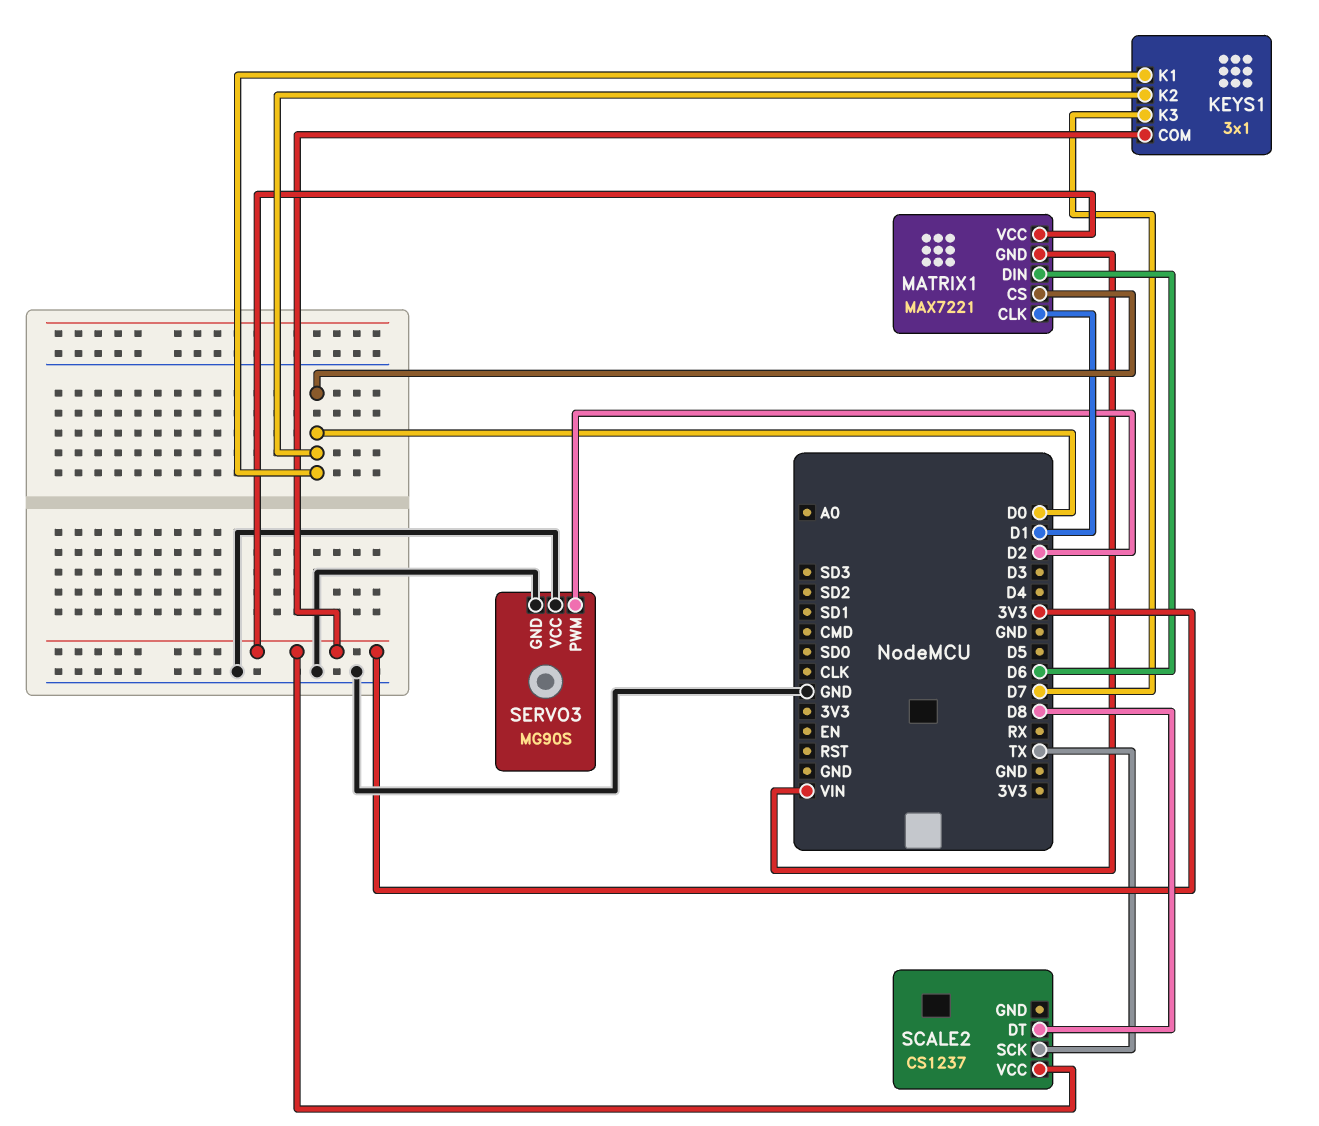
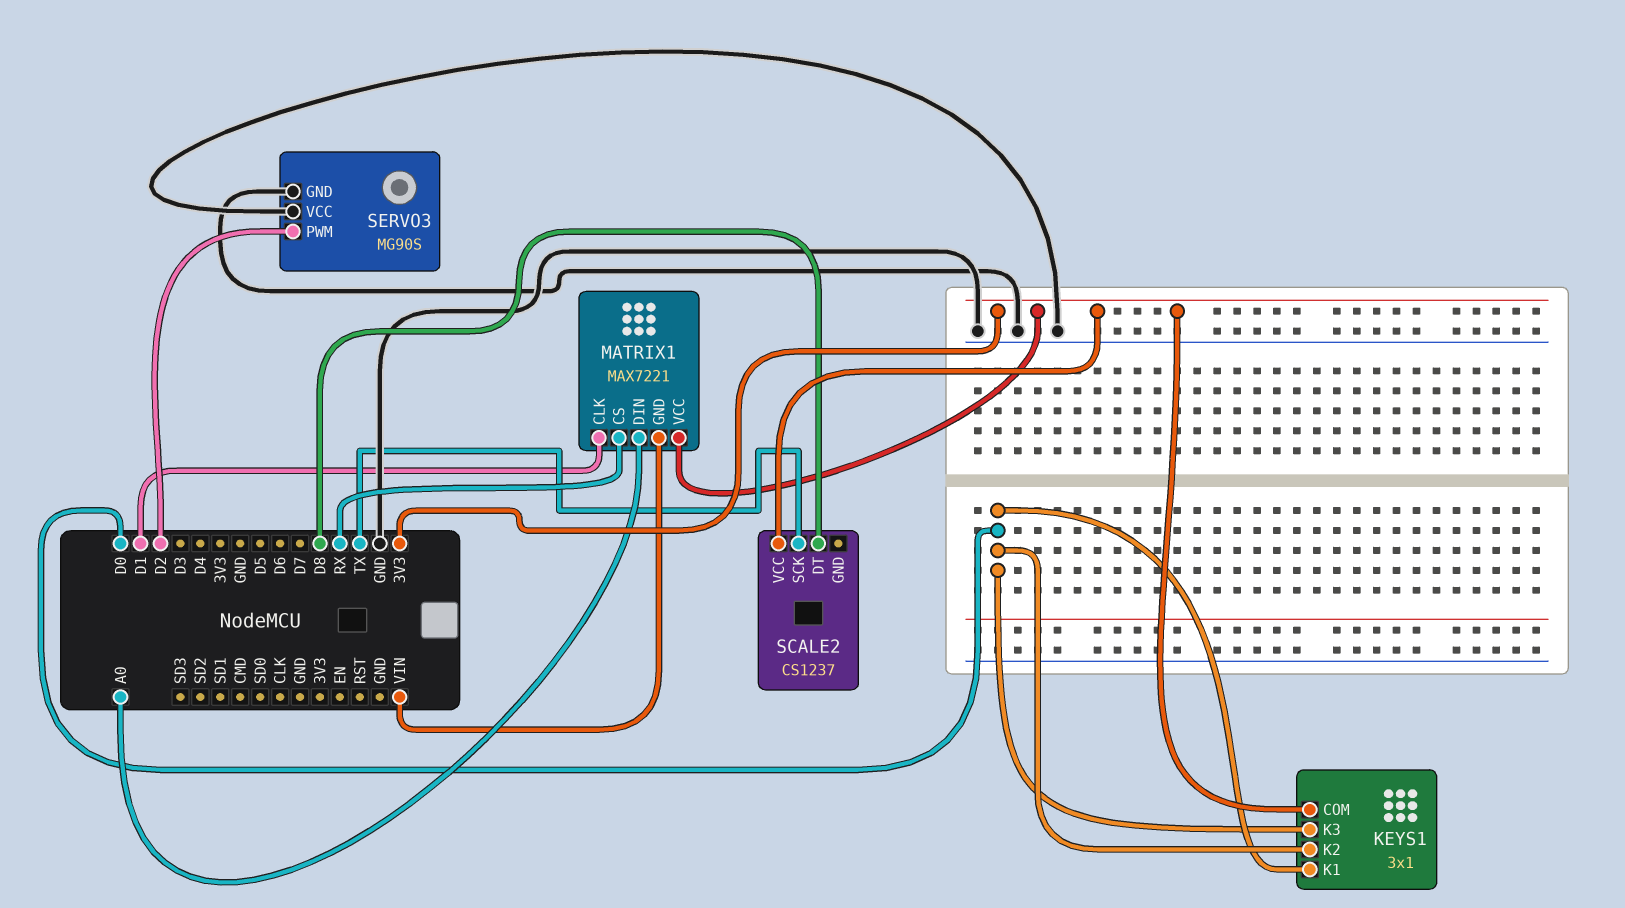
KEYS1 pin K3: D7 -> D0
MATRIX1 pin CS: D0 -> RX
MATRIX1 pin DIN: D6 -> A0

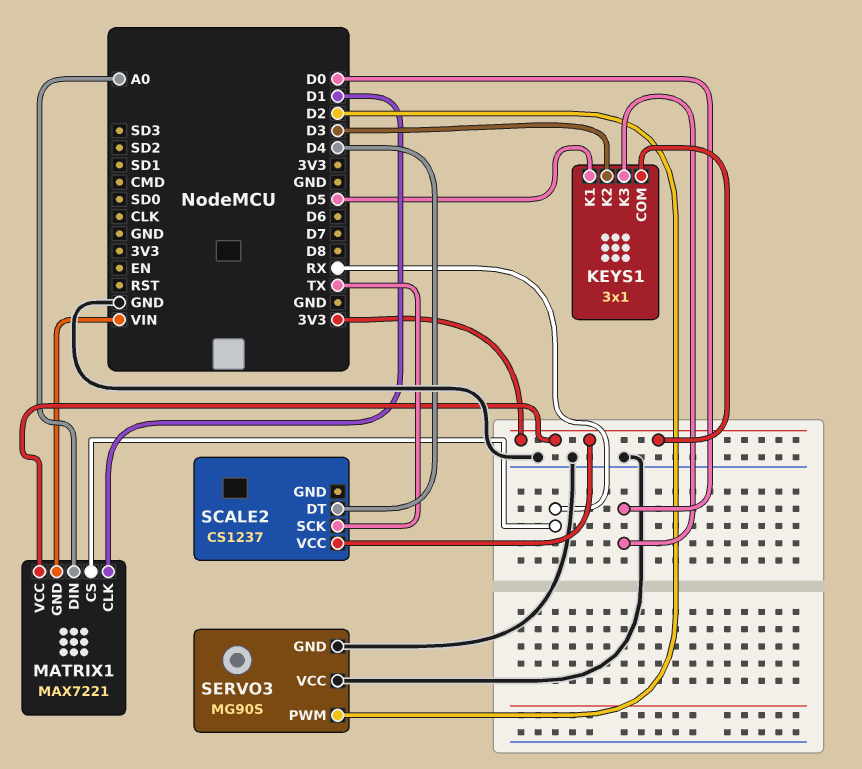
KEYS1 pin K1: D0 -> D5
KEYS1 pin K2: D0 -> D3
SCALE2 pin DT: D8 -> D4

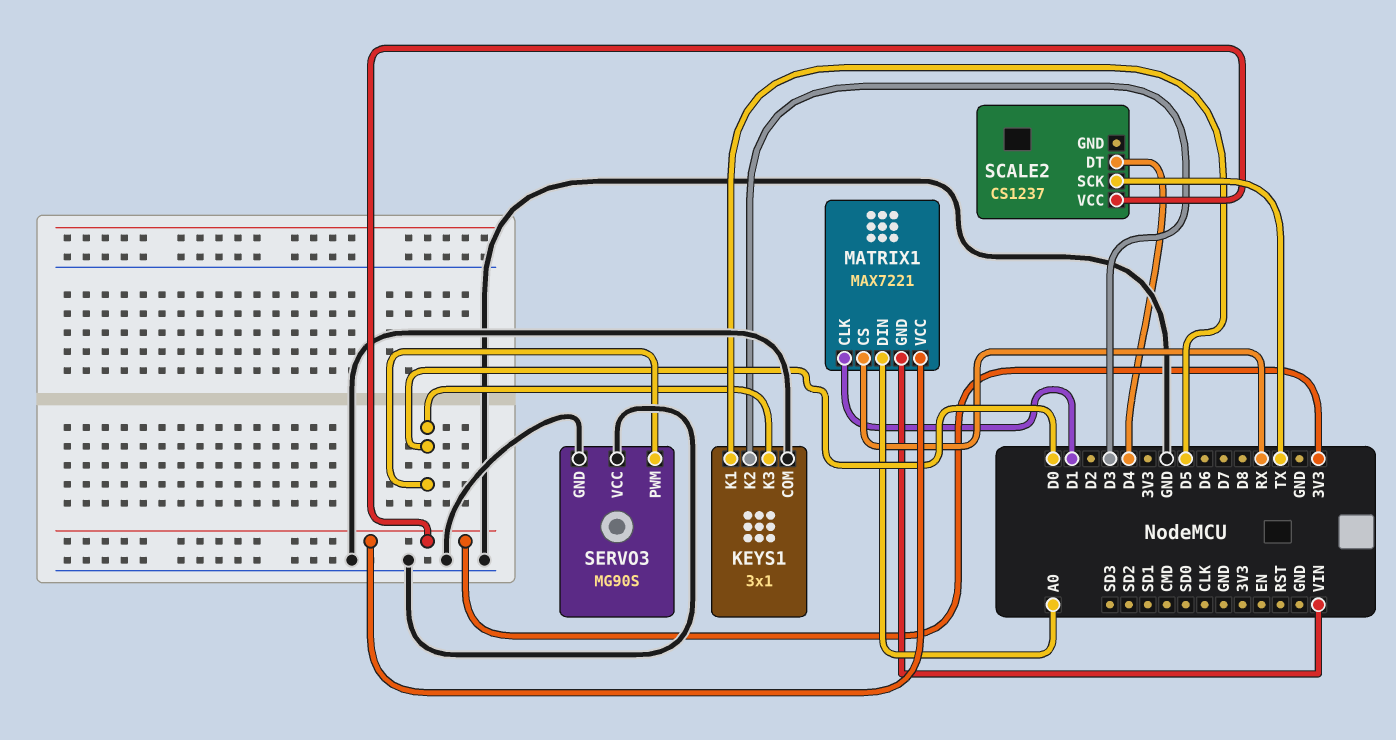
KEYS1 pin COM: 3V3 -> GND
SERVO3 pin PWM: D2 -> D0

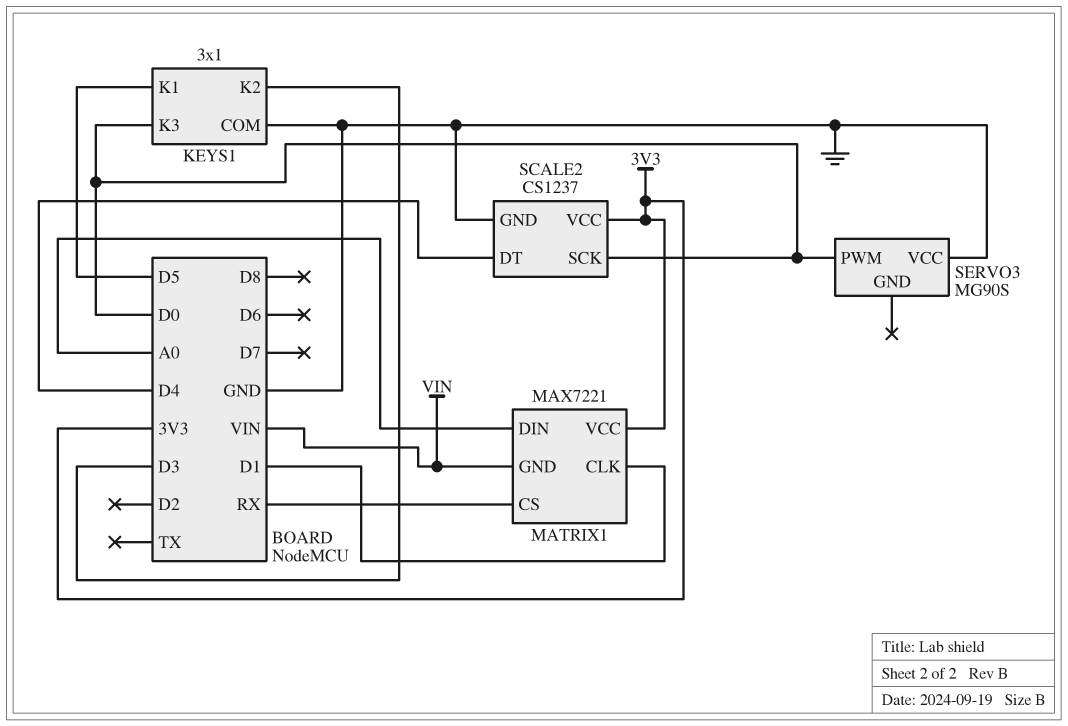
SCALE2 pin GND: none -> GND
SCALE2 pin SCK: TX -> D0
SERVO3 pin GND: GND -> none

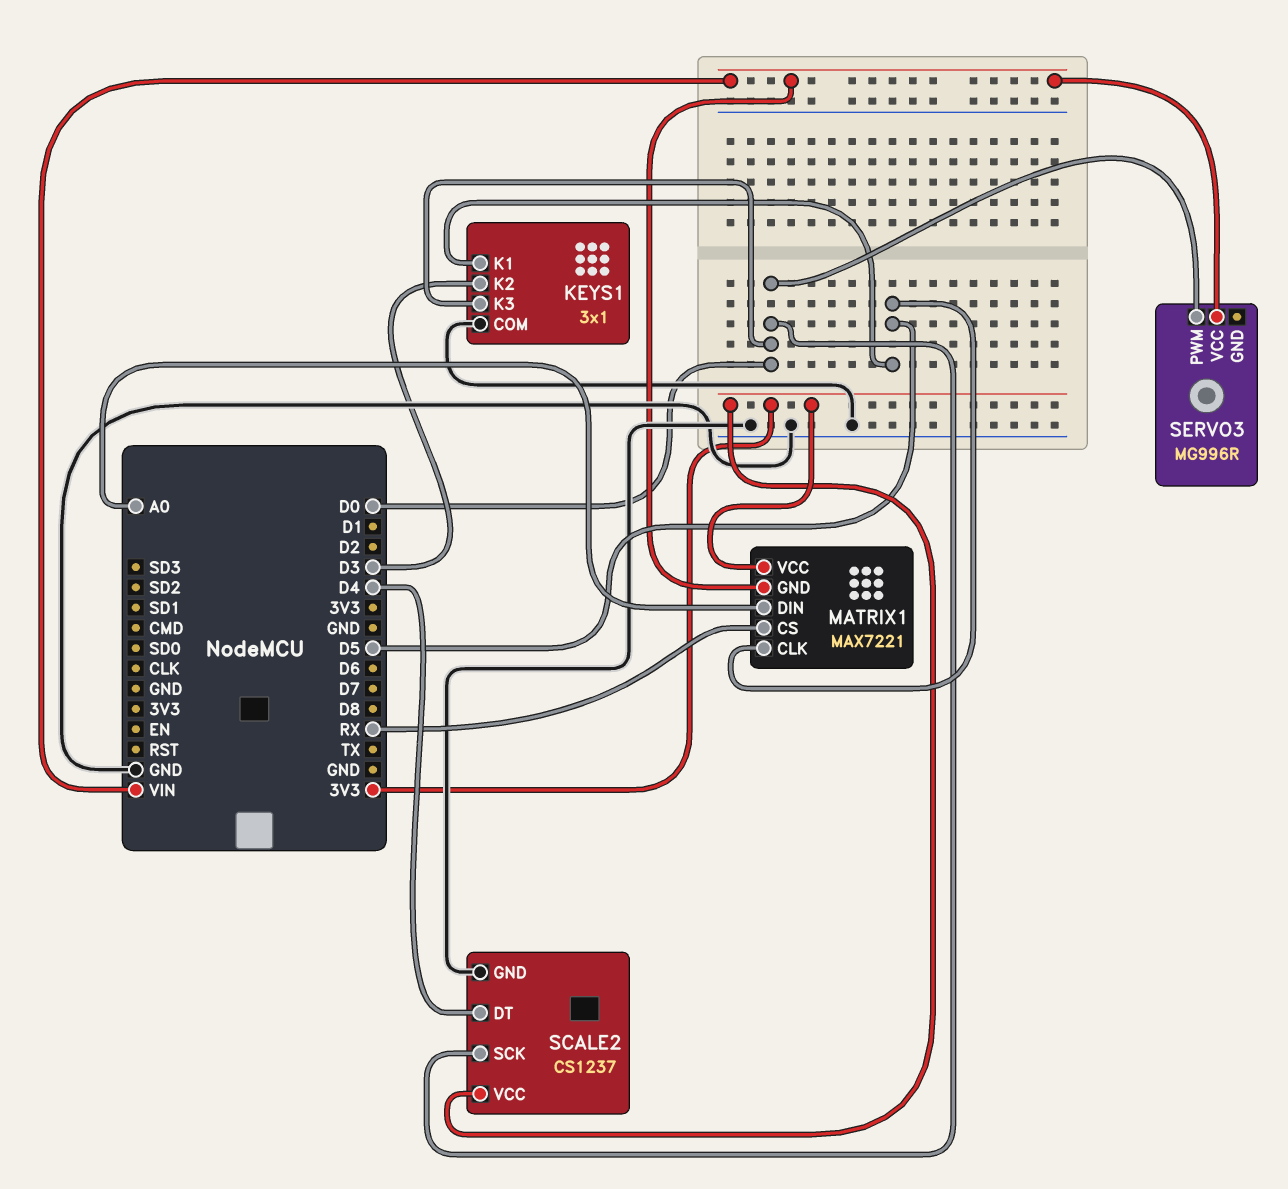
MATRIX1 pin CLK: D1 -> D5
SERVO3: MG90S -> MG996R
SERVO3 pin VCC: GND -> VIN

